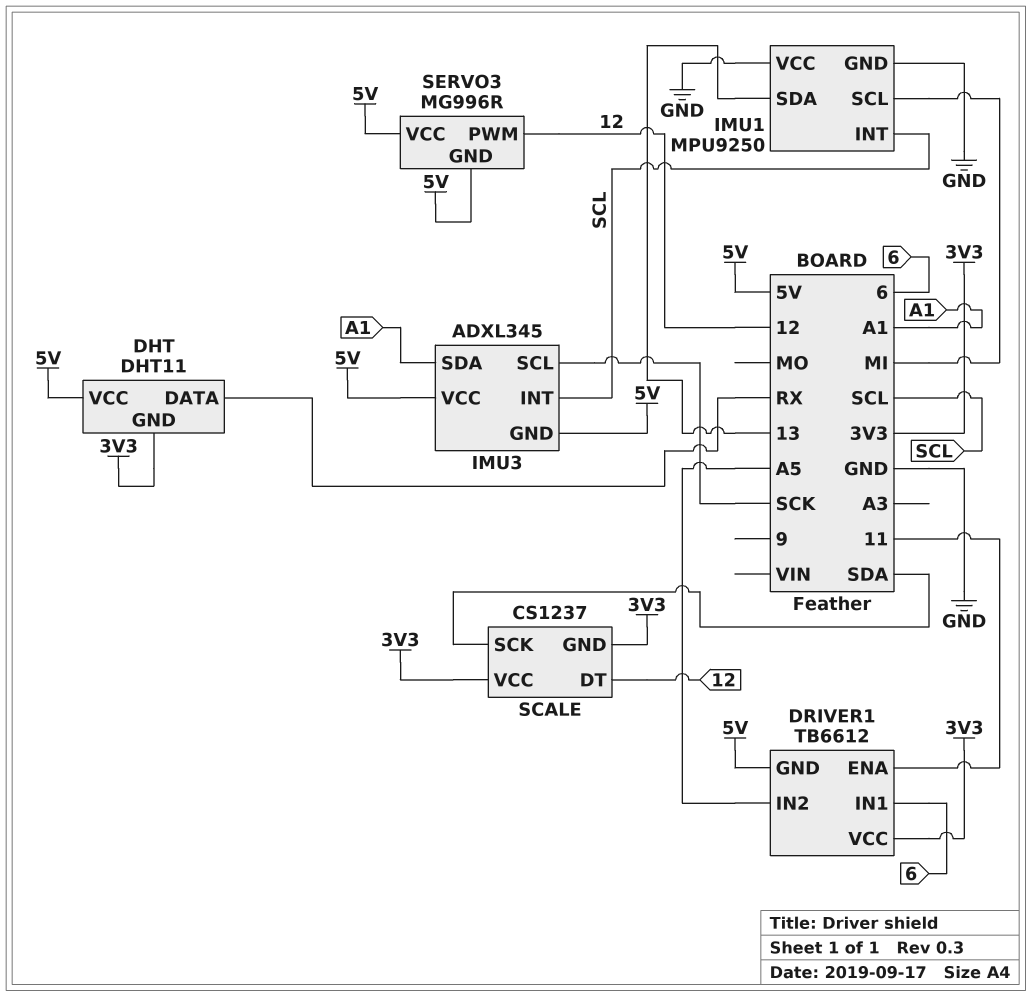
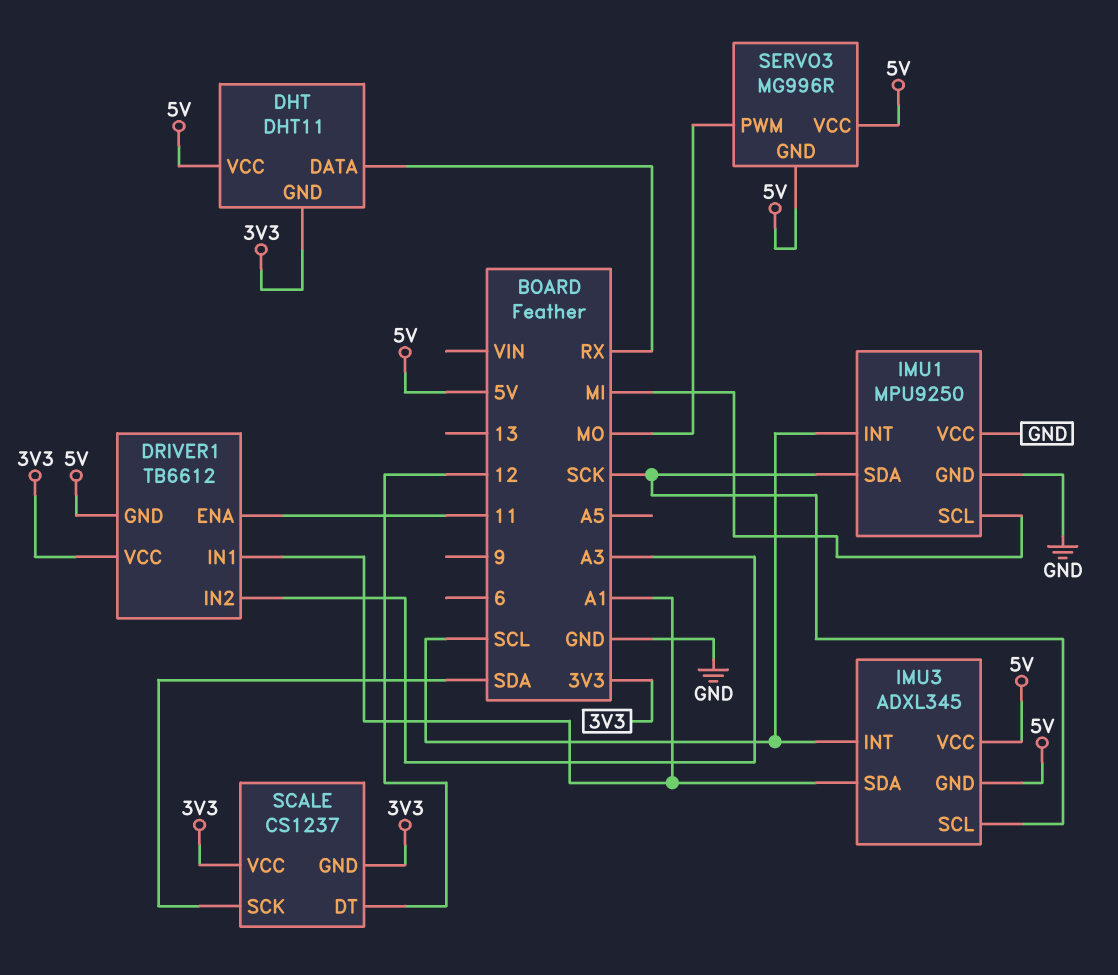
DRIVER1 pin IN1: 6 -> A1
DRIVER1 pin IN2: A5 -> A3
IMU1 pin SDA: 13 -> SCK
SERVO3 pin PWM: 12 -> MO

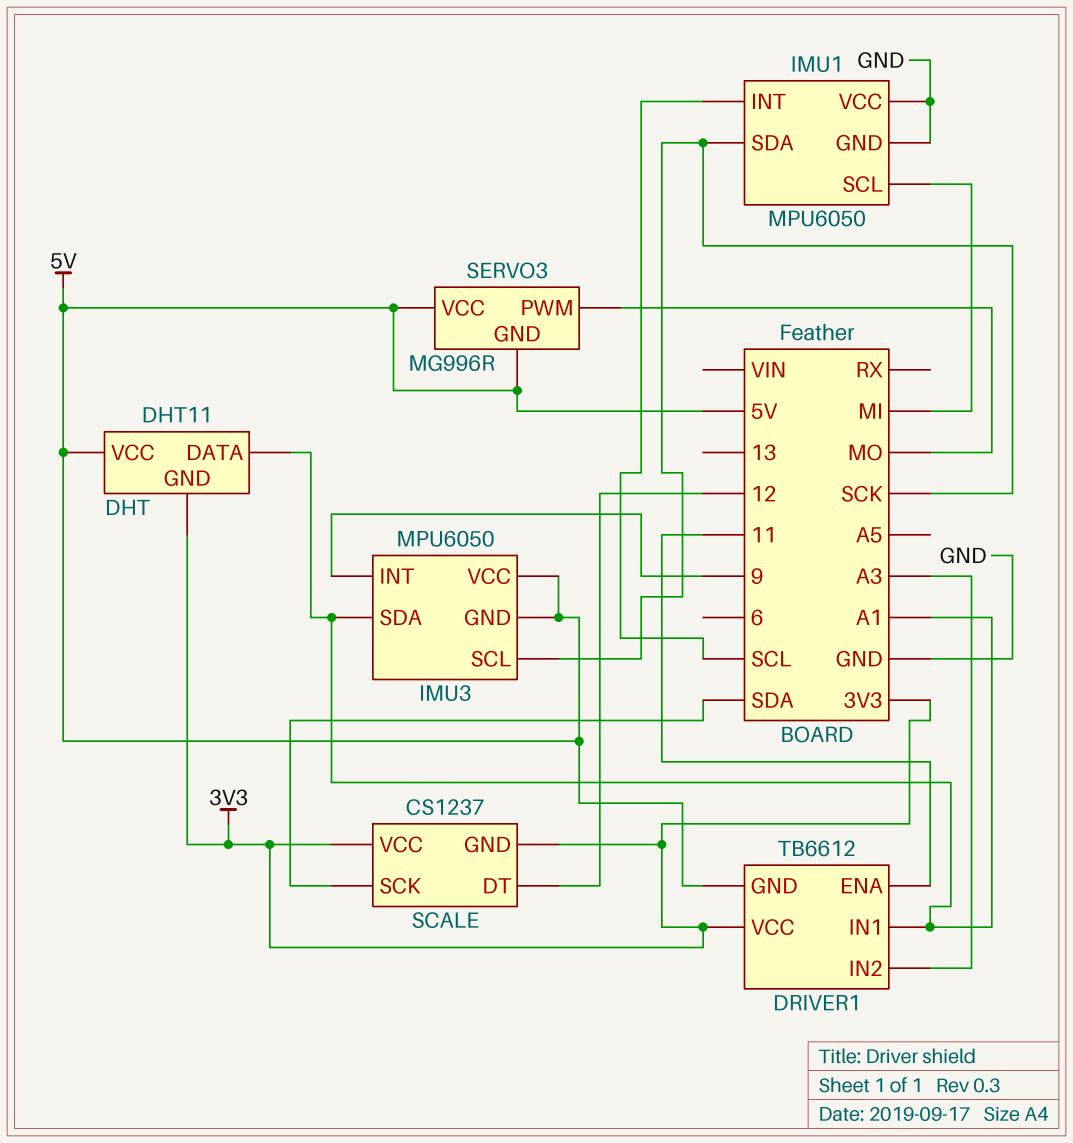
DHT pin DATA: RX -> A1
IMU1: MPU9250 -> MPU6050
IMU3: ADXL345 -> MPU6050
IMU3 pin INT: SCL -> 9

